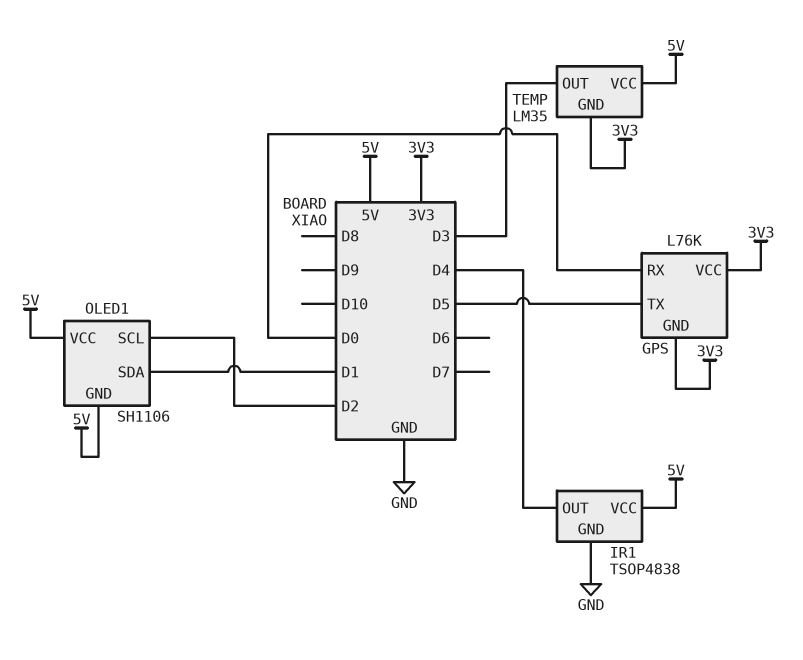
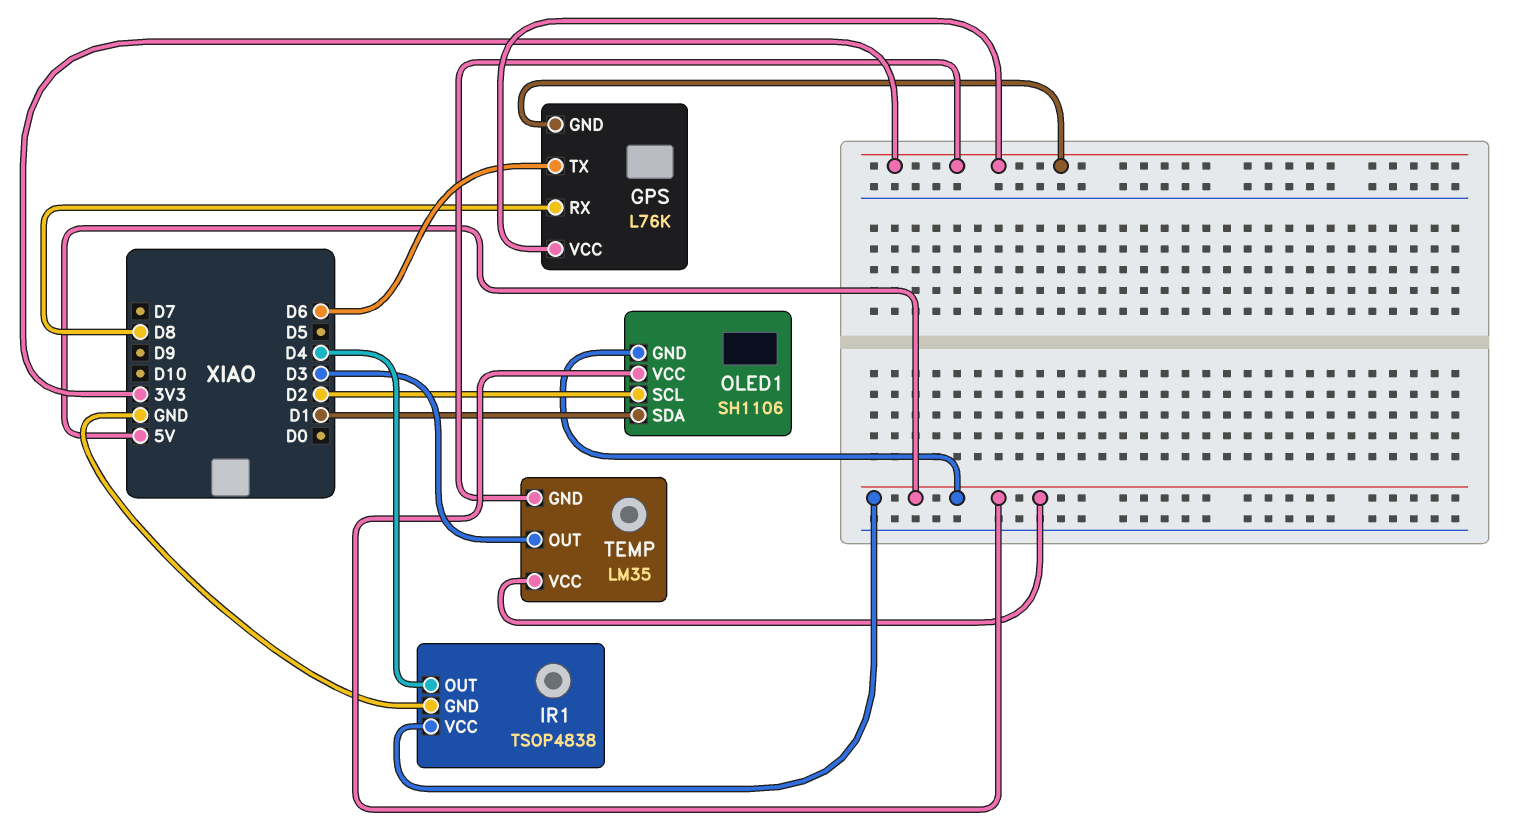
GPS pin RX: D0 -> D8
GPS pin TX: D5 -> D6

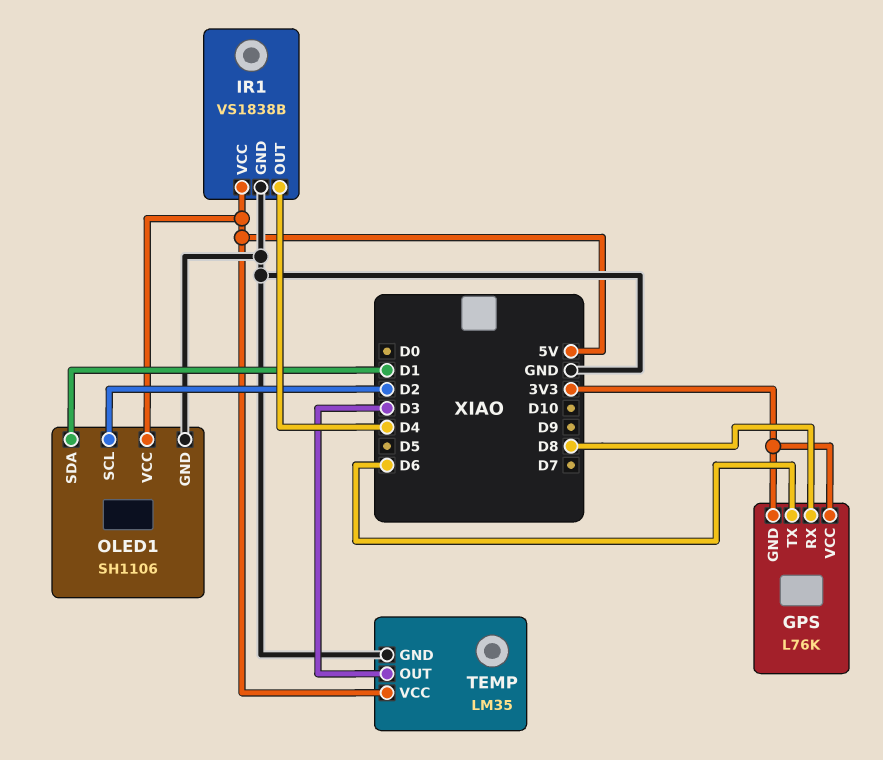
IR1: TSOP4838 -> VS1838B
OLED1 pin GND: 5V -> GND
TEMP pin GND: 3V3 -> GND

